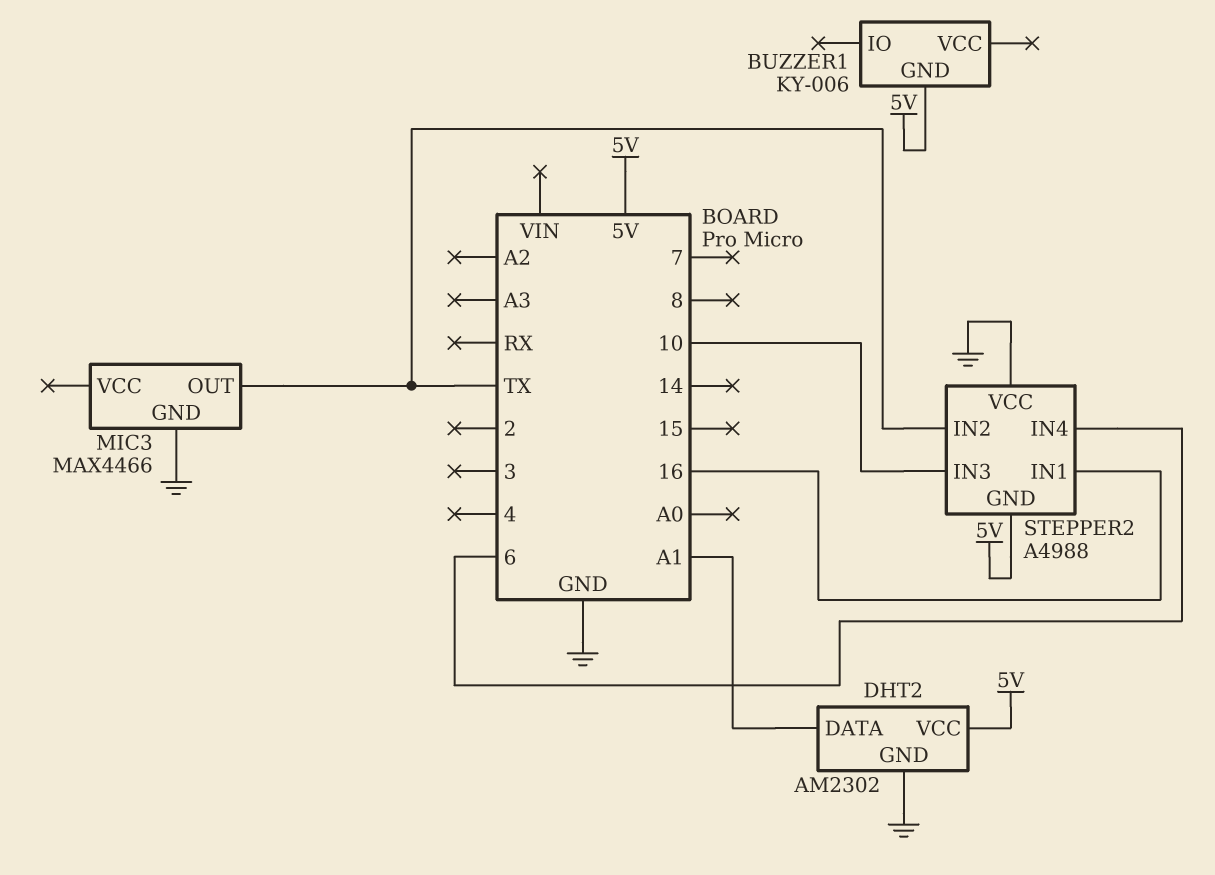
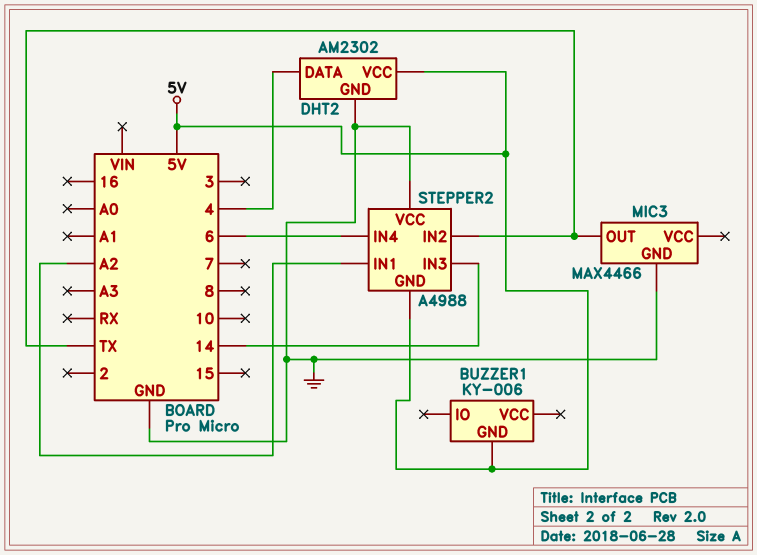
DHT2 pin DATA: A1 -> 4
STEPPER2 pin IN1: 16 -> A2
STEPPER2 pin IN3: 10 -> 14

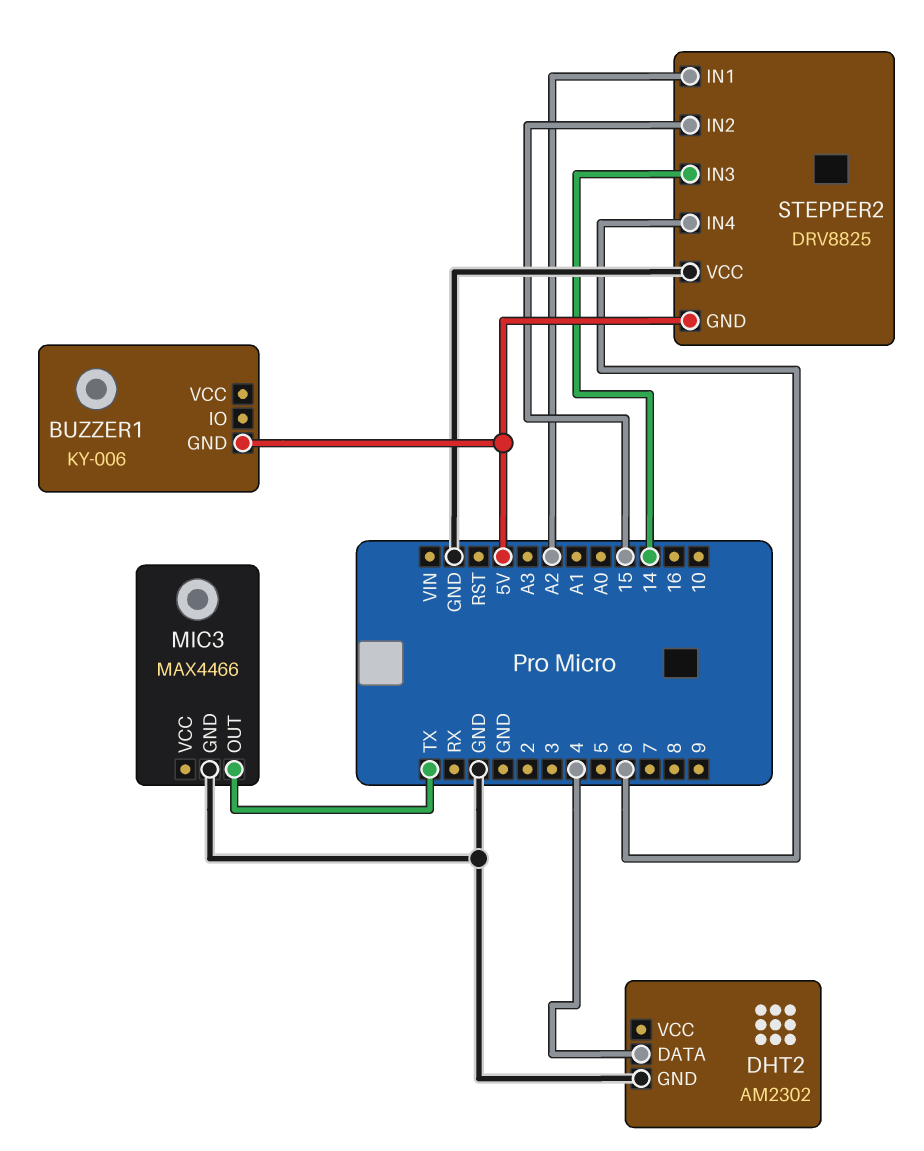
DHT2 pin VCC: 5V -> none
STEPPER2: A4988 -> DRV8825
STEPPER2 pin IN2: TX -> 15

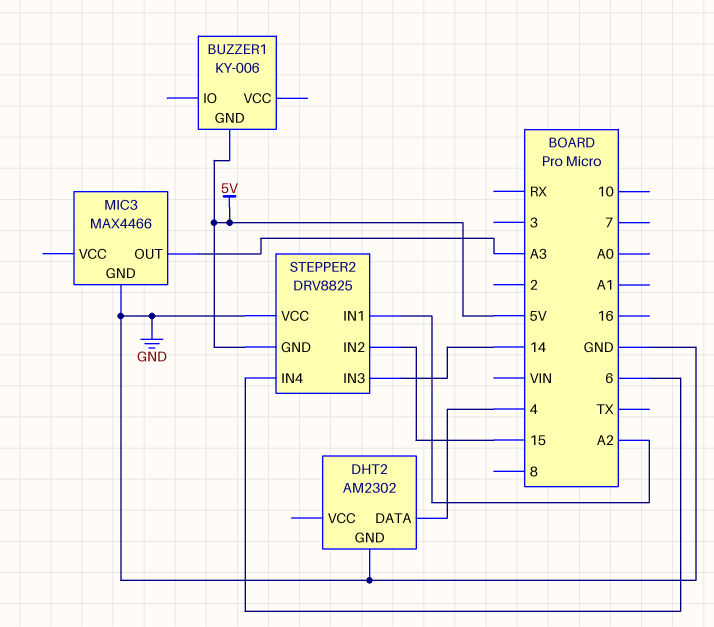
MIC3 pin OUT: TX -> A3

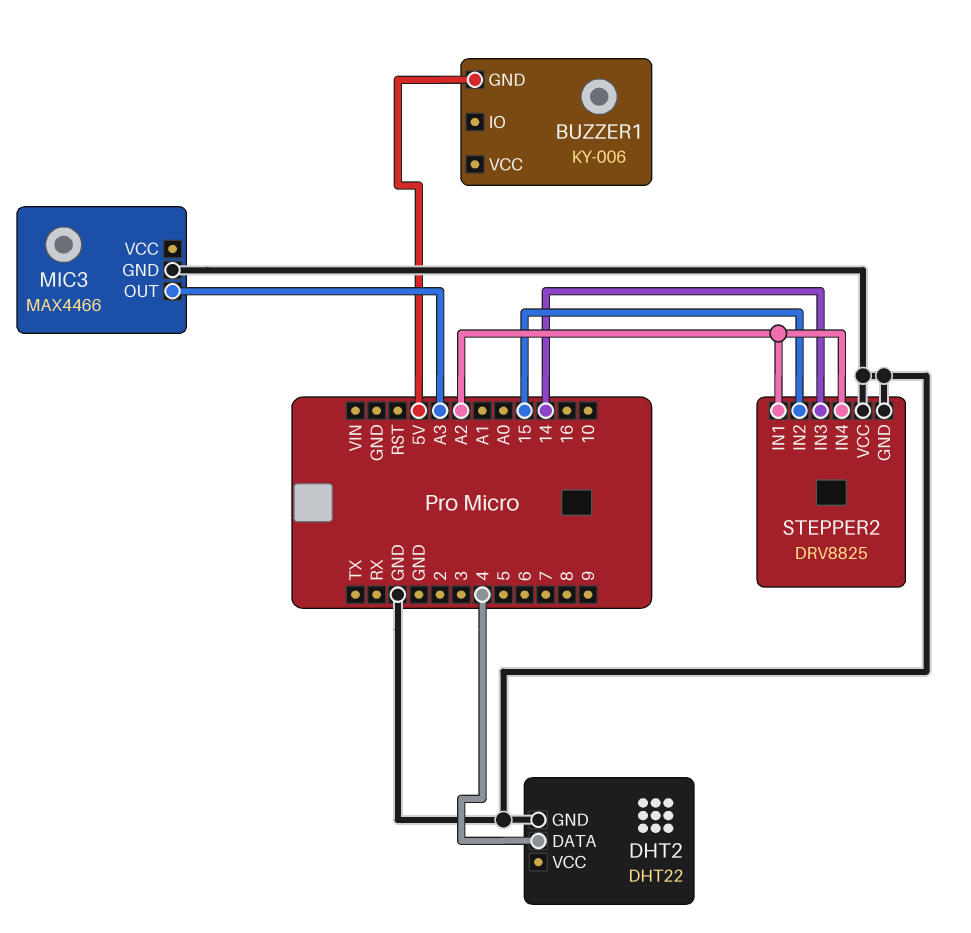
DHT2: AM2302 -> DHT22
STEPPER2 pin GND: 5V -> GND
STEPPER2 pin IN4: 6 -> A2

